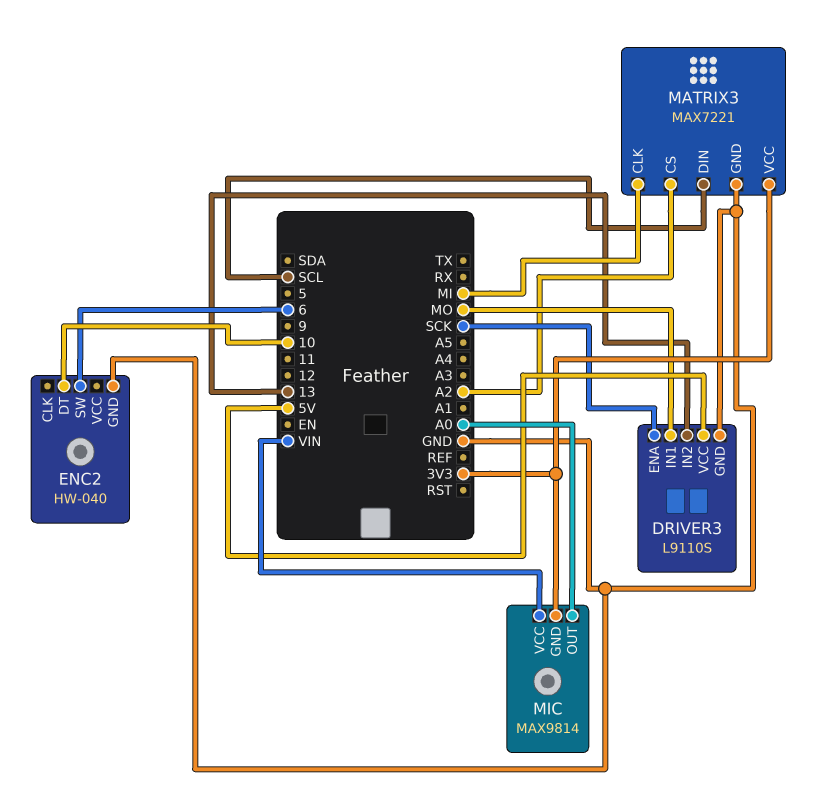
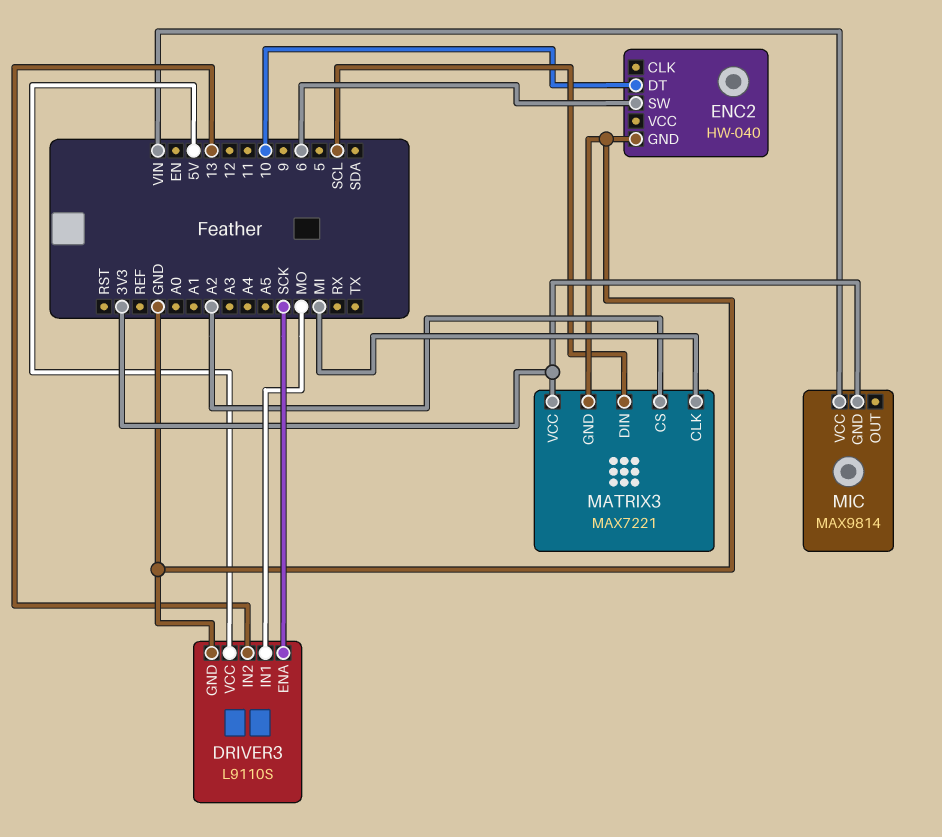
MIC pin OUT: A0 -> none

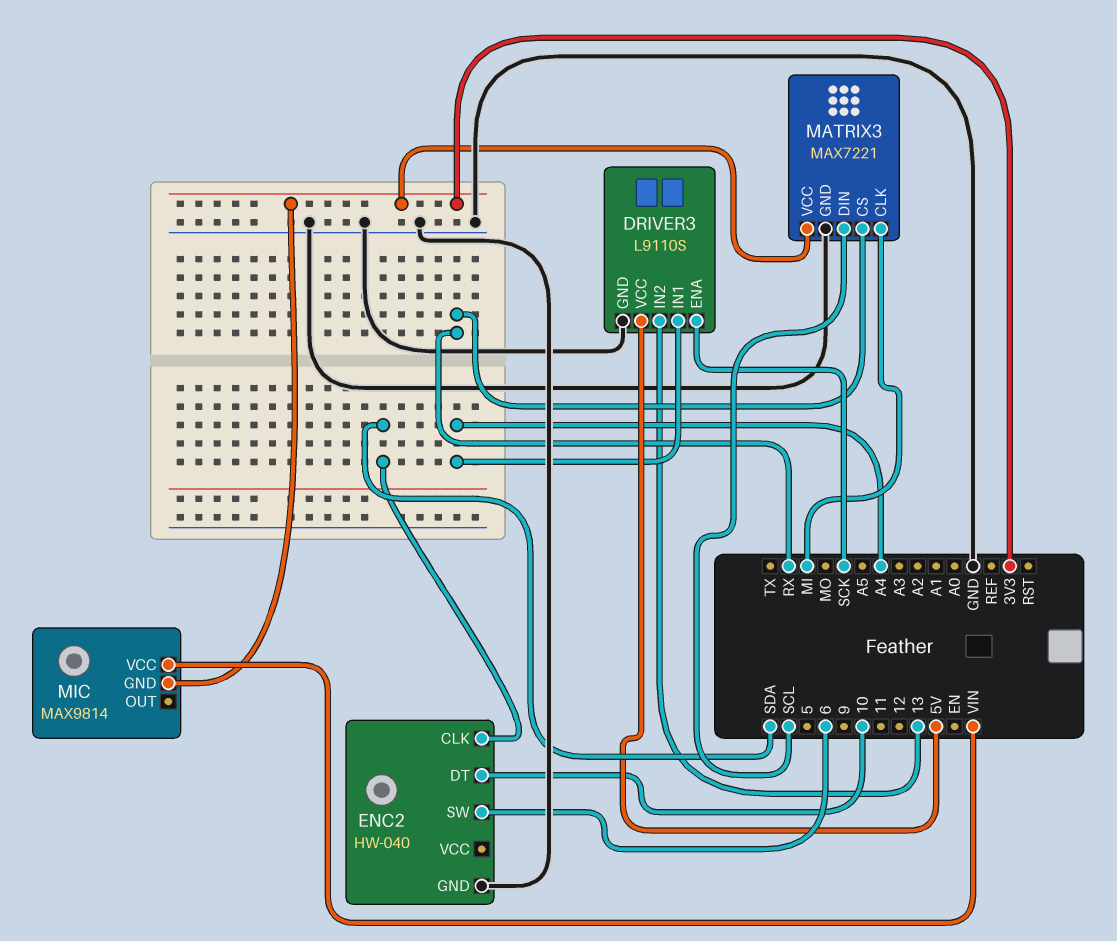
DRIVER3 pin IN1: MO -> A4
ENC2 pin CLK: none -> SDA
MATRIX3 pin CS: A2 -> RX

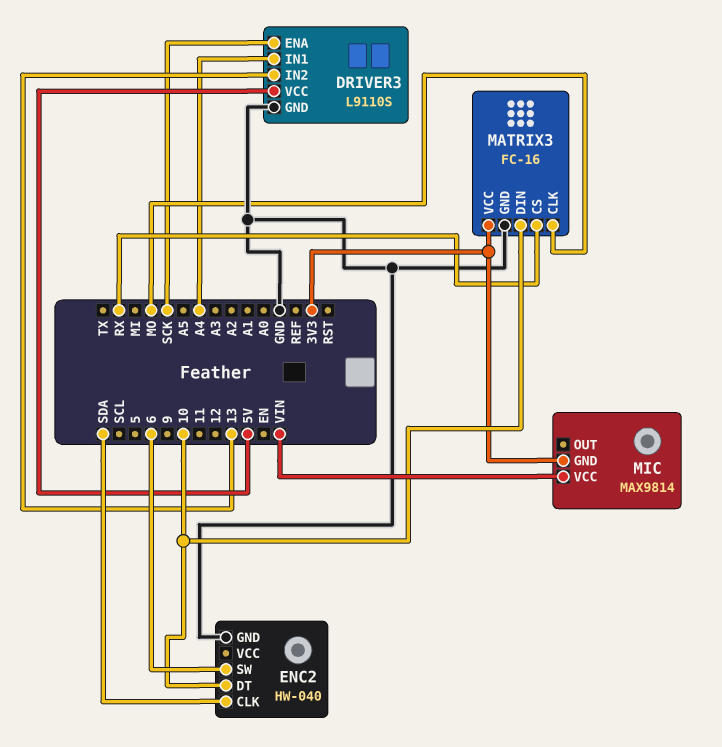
MATRIX3: MAX7221 -> FC-16
MATRIX3 pin CLK: MI -> MO
MATRIX3 pin DIN: SCL -> 10

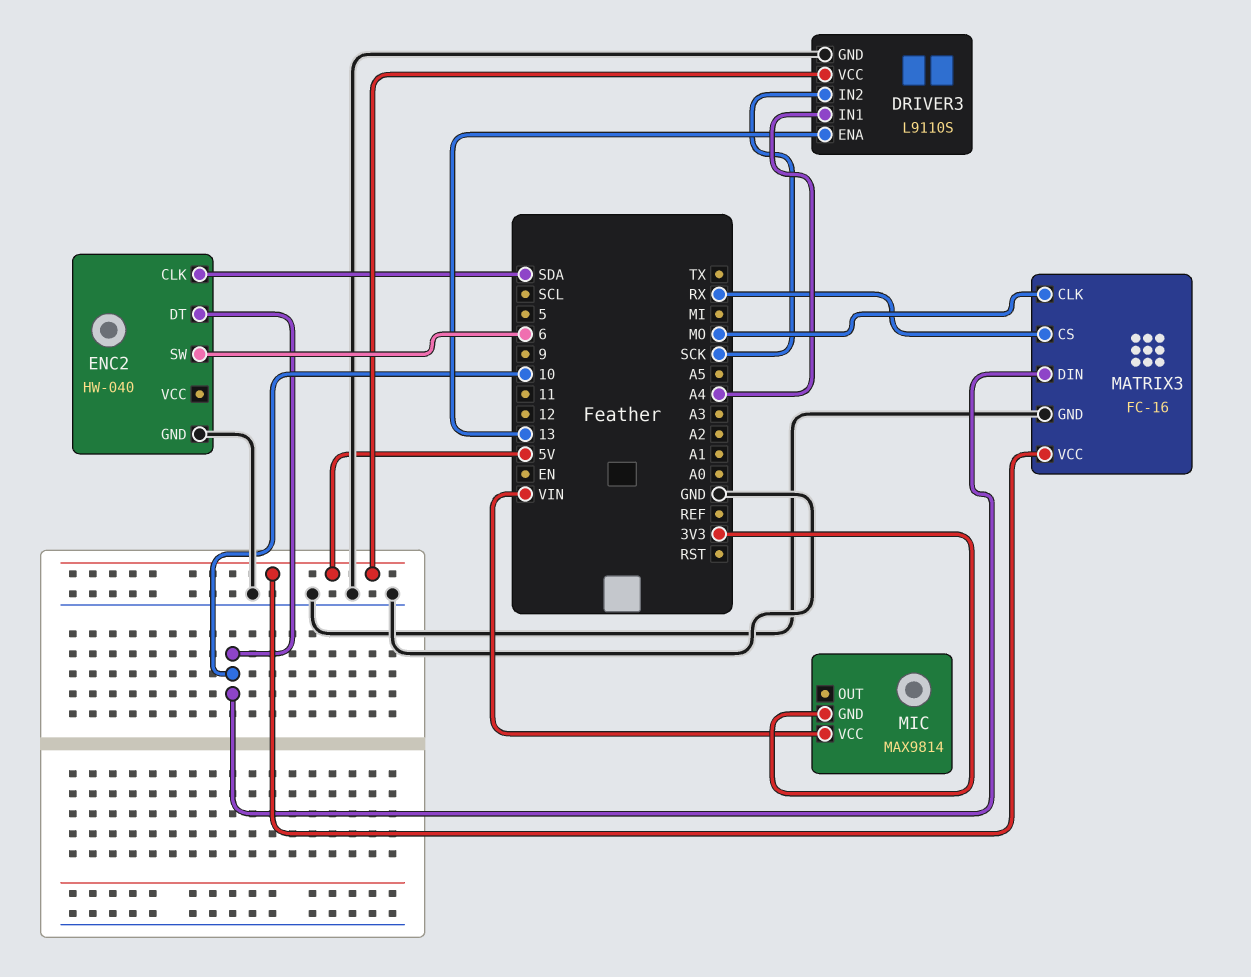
DRIVER3 pin ENA: SCK -> 13
DRIVER3 pin IN2: 13 -> SCK
MATRIX3 pin VCC: 3V3 -> 5V

